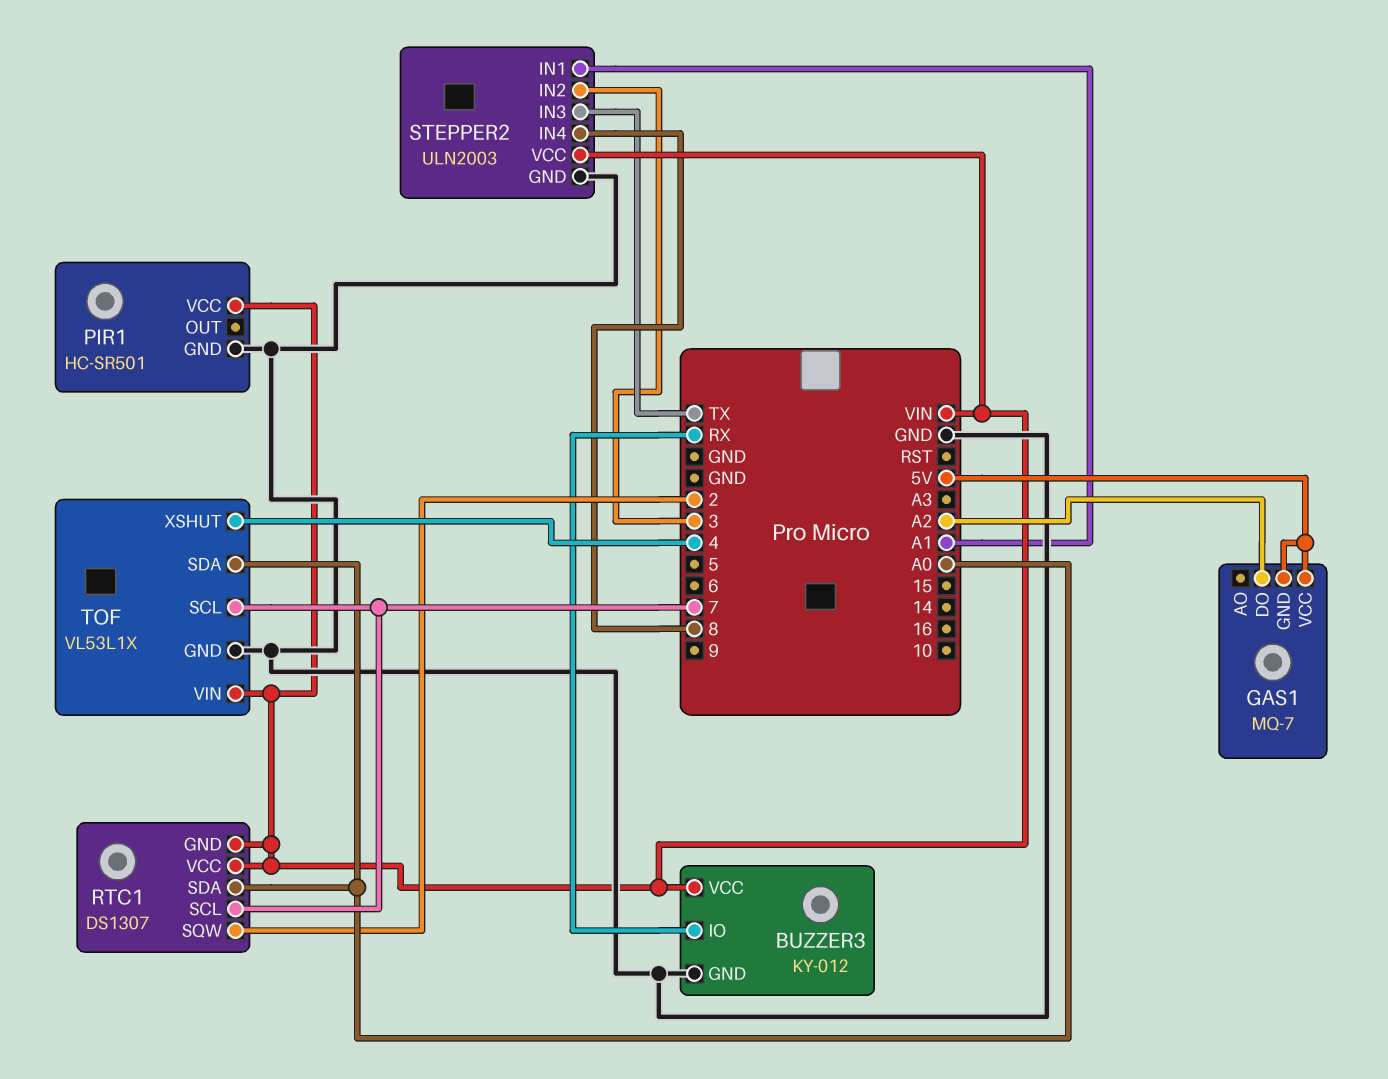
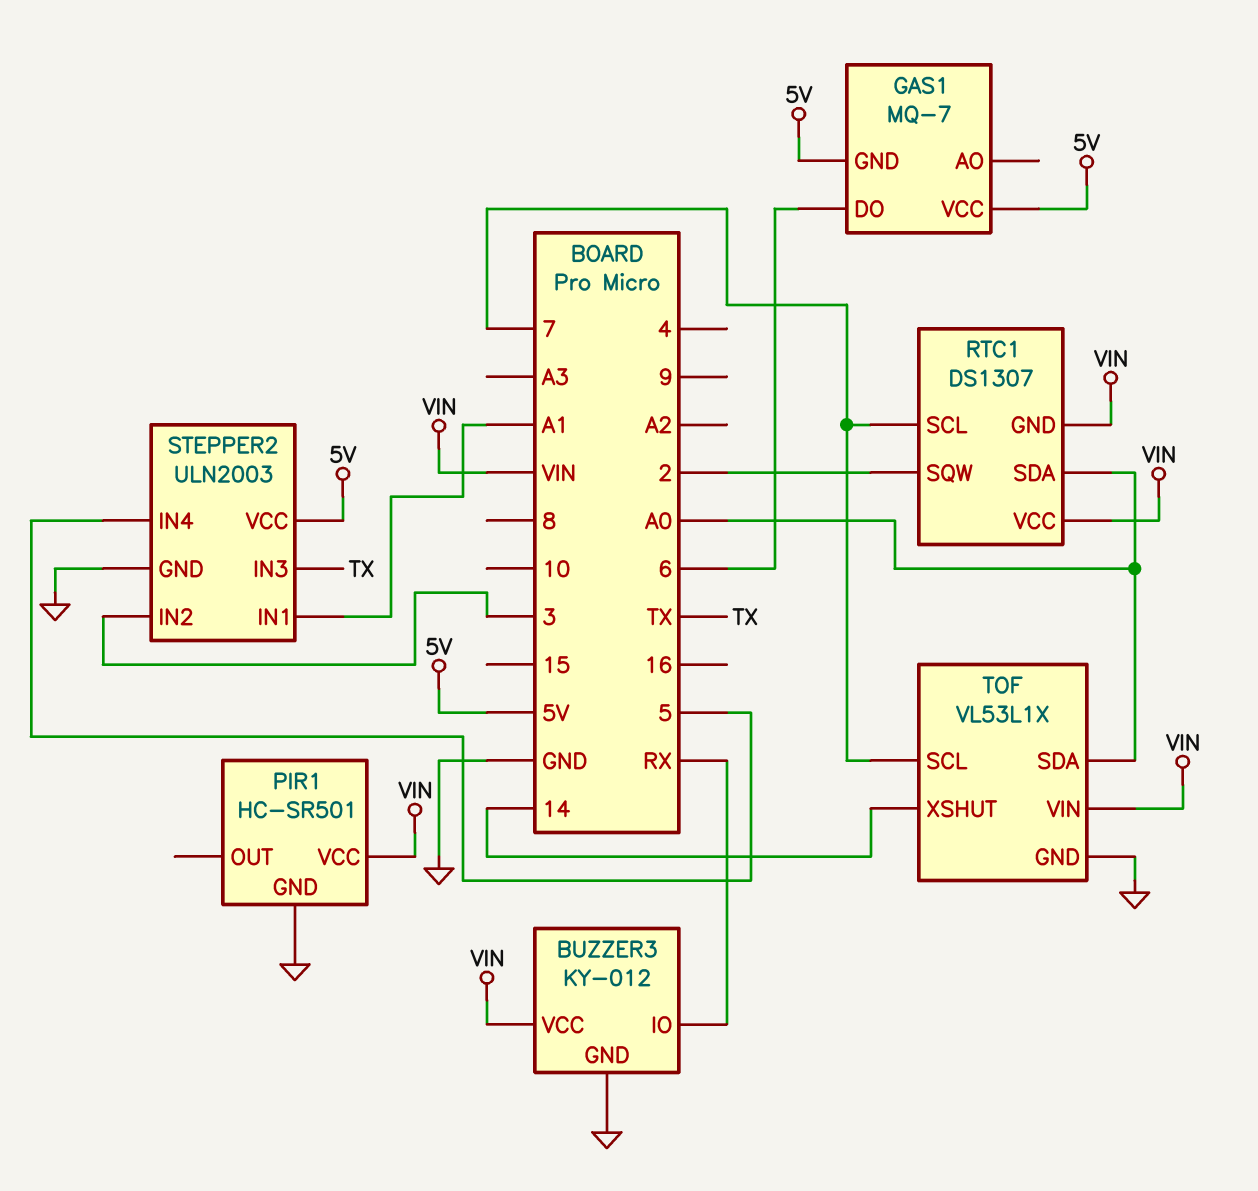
GAS1 pin DO: A2 -> 6
STEPPER2 pin IN4: 8 -> 5
STEPPER2 pin VCC: VIN -> 5V
TOF pin XSHUT: 4 -> 14

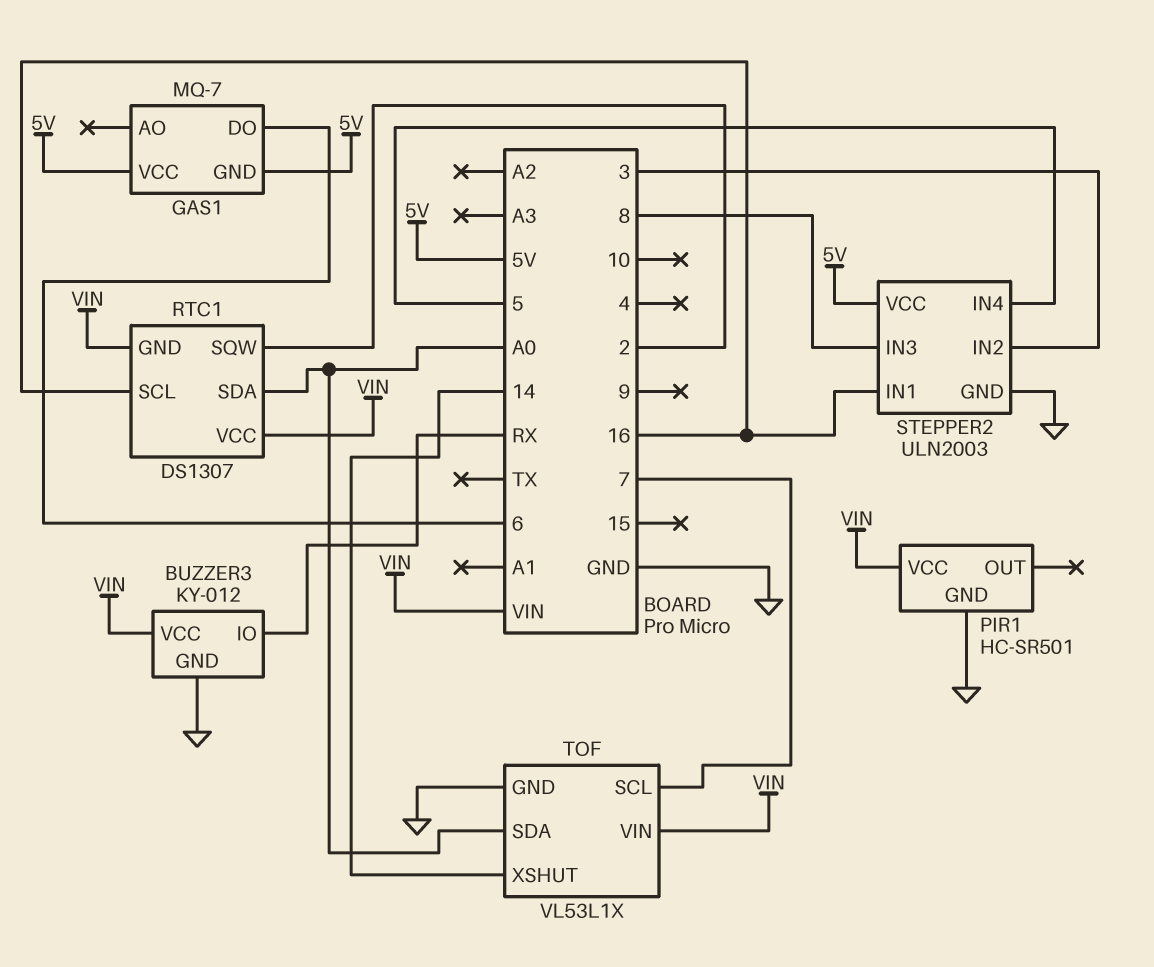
RTC1 pin SCL: 7 -> 16
STEPPER2 pin IN1: A1 -> 16
STEPPER2 pin IN3: TX -> 8

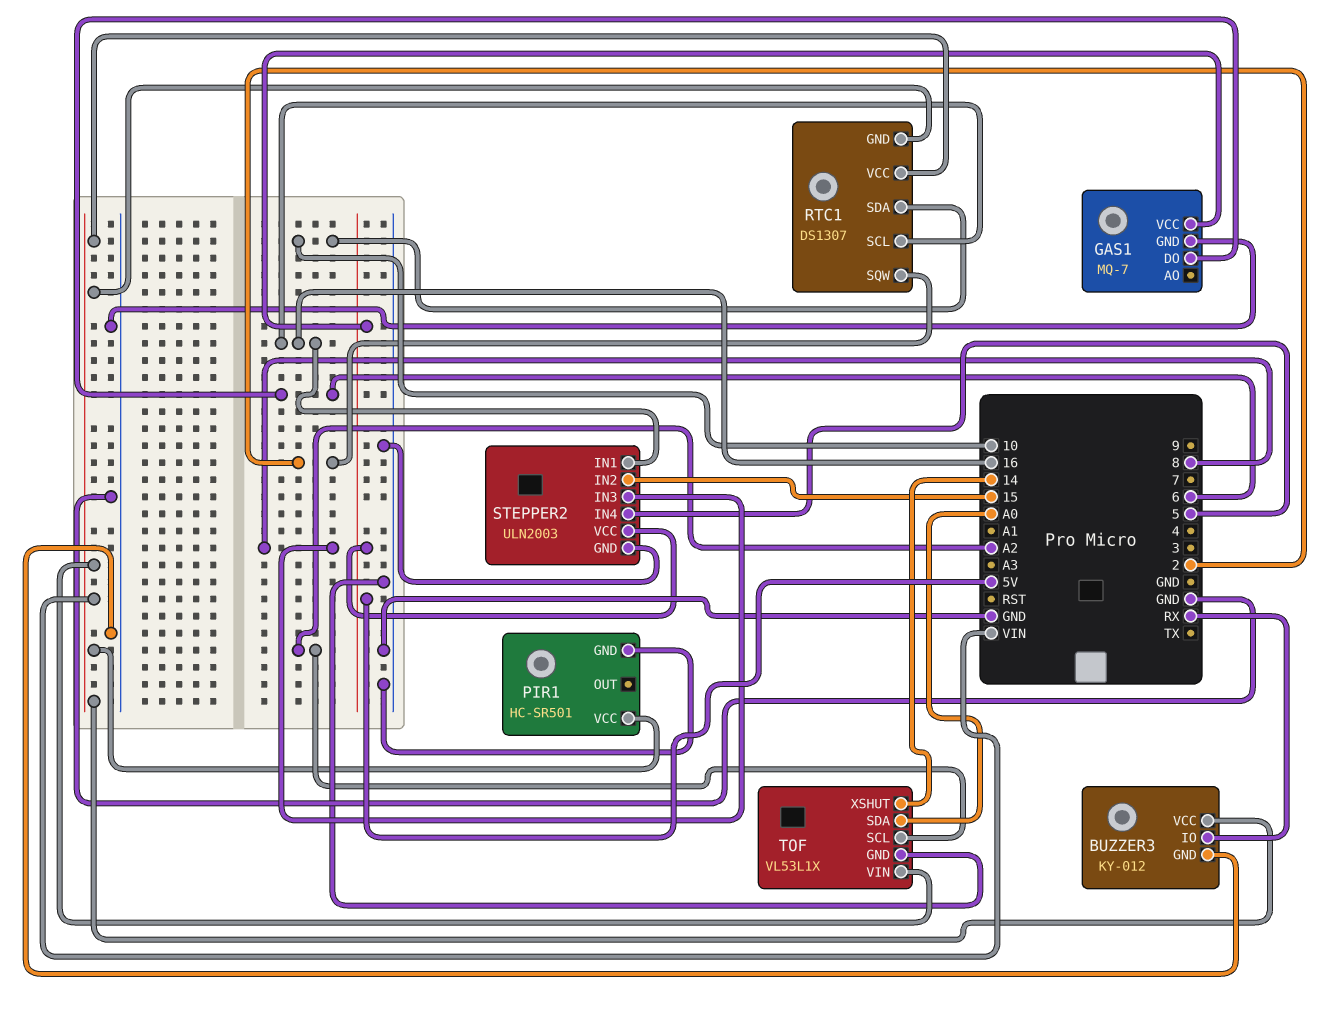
GAS1 pin GND: 5V -> GND
RTC1 pin SDA: A0 -> 10
STEPPER2 pin IN2: 3 -> 15
TOF pin SCL: 7 -> A2

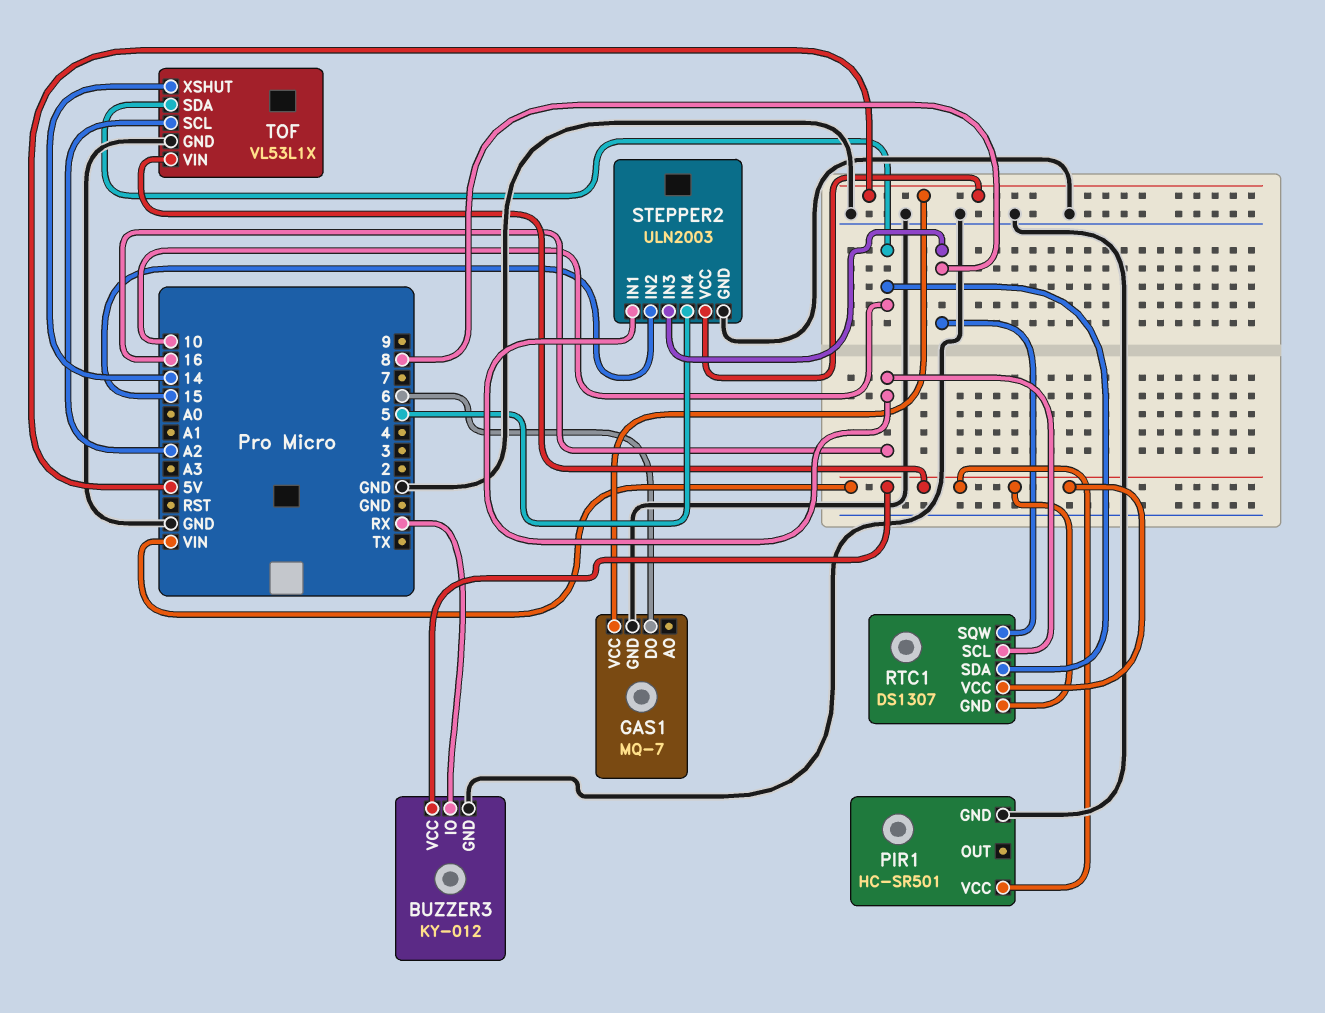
RTC1 pin SQW: 2 -> 8
TOF pin SDA: A0 -> 10

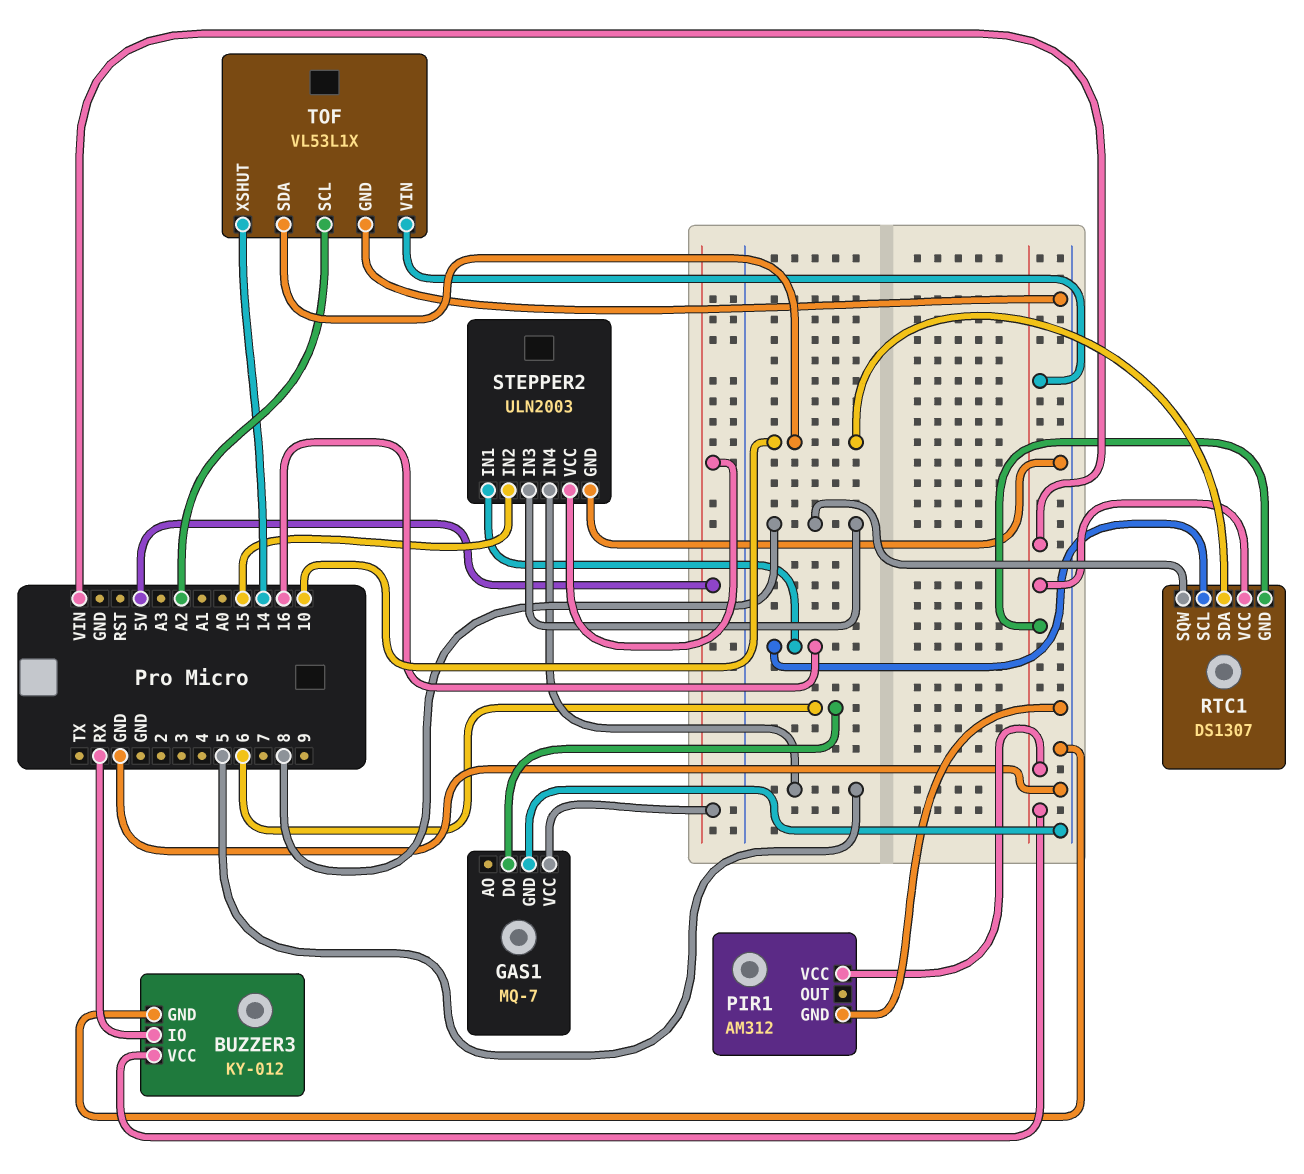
PIR1: HC-SR501 -> AM312

